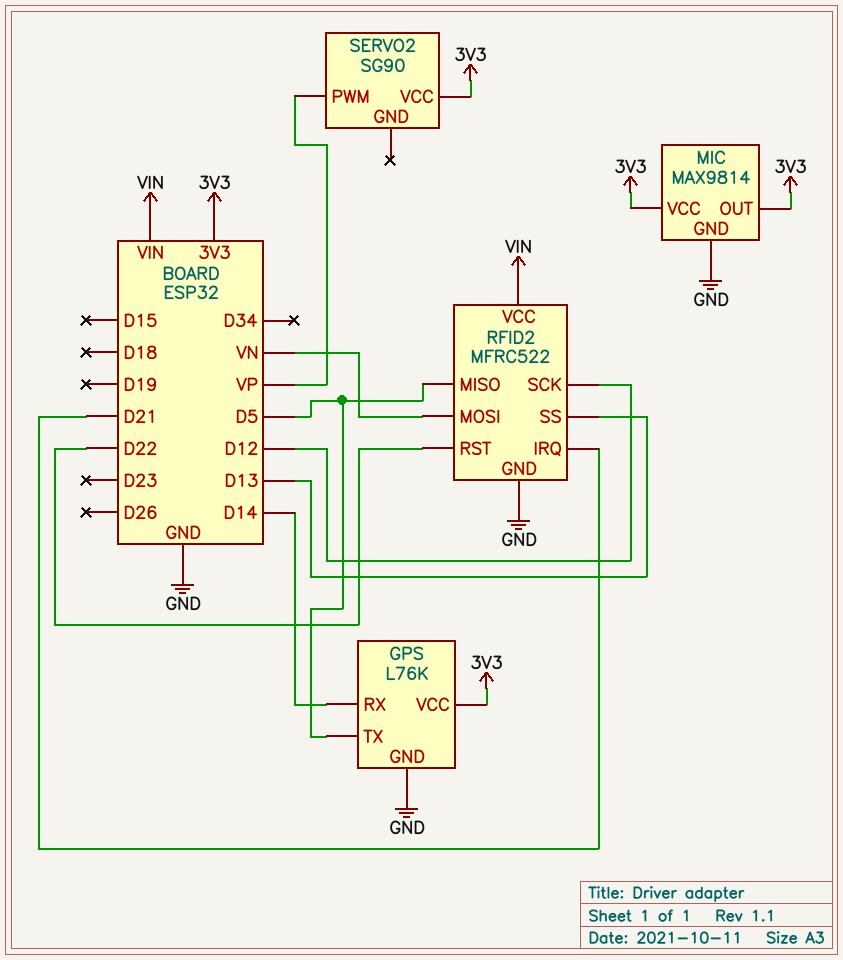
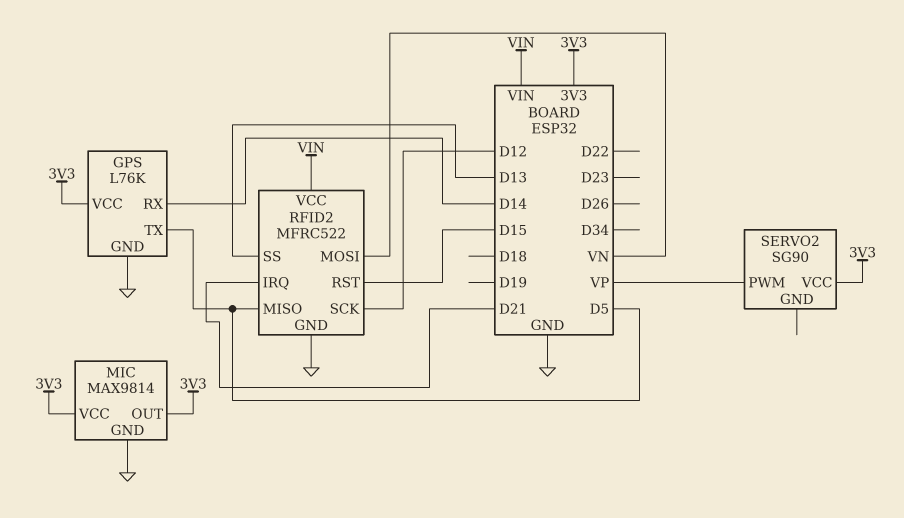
RFID2 pin RST: D22 -> D15

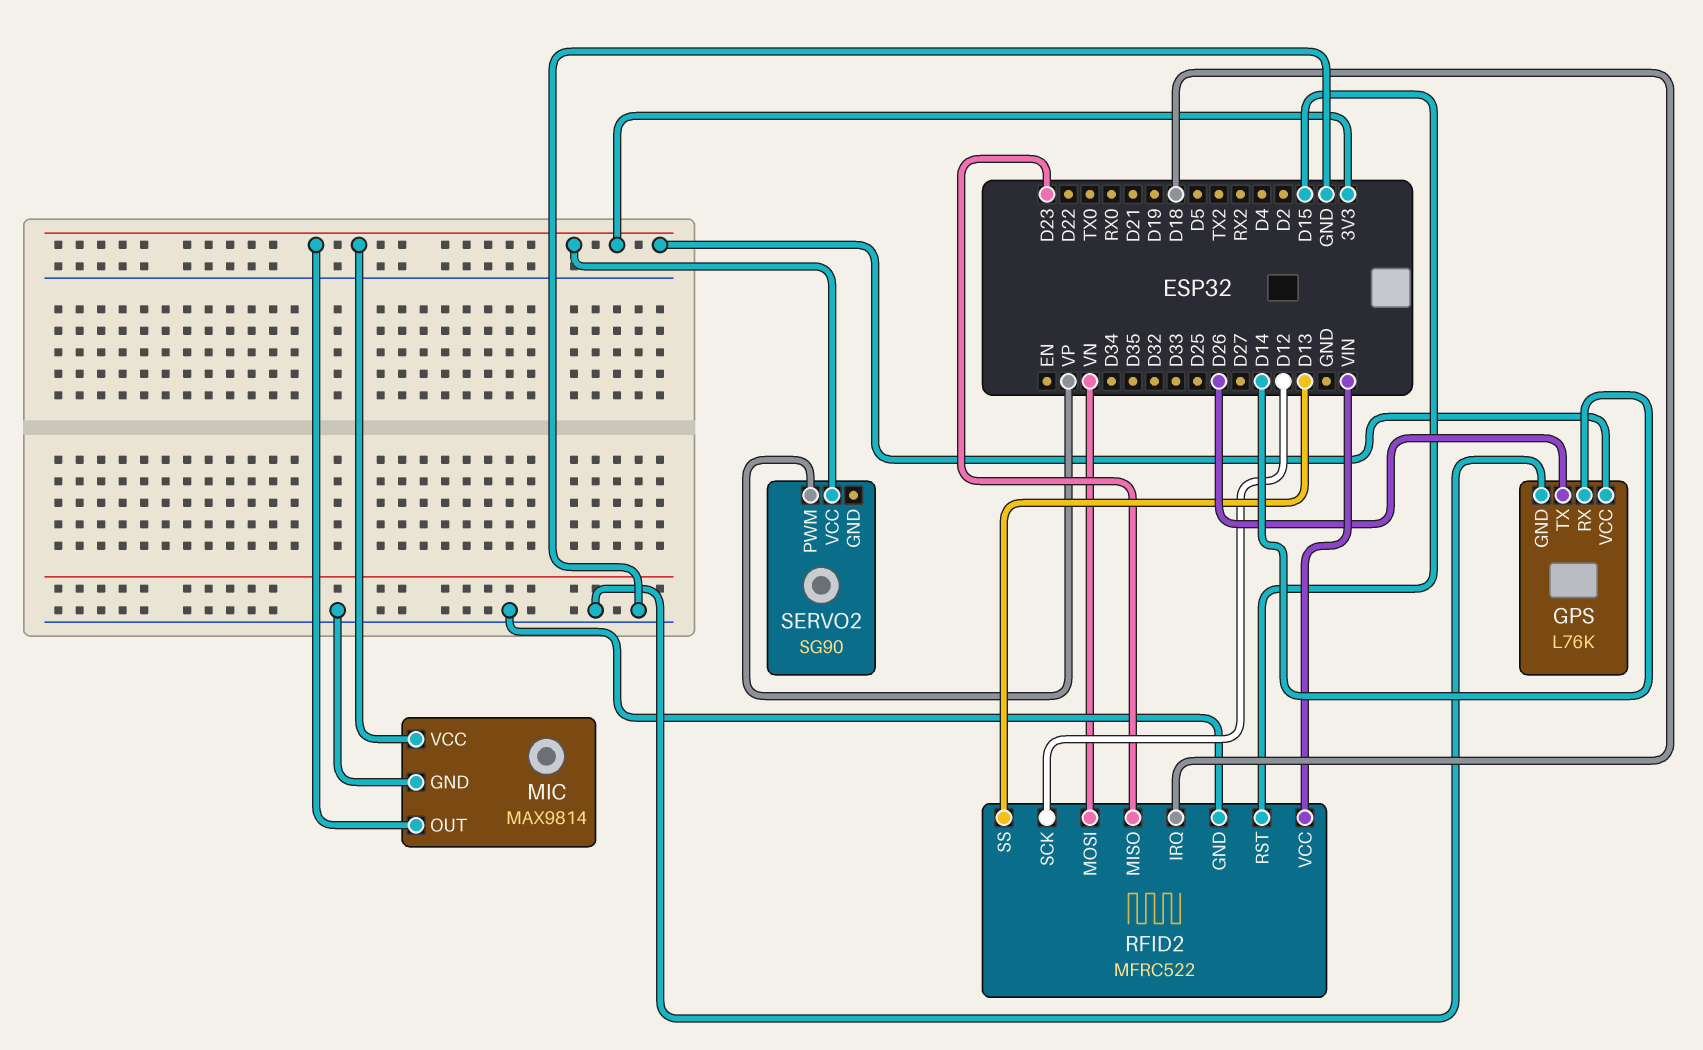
GPS pin TX: D5 -> D26
RFID2 pin IRQ: D21 -> D18
RFID2 pin MISO: D5 -> D23

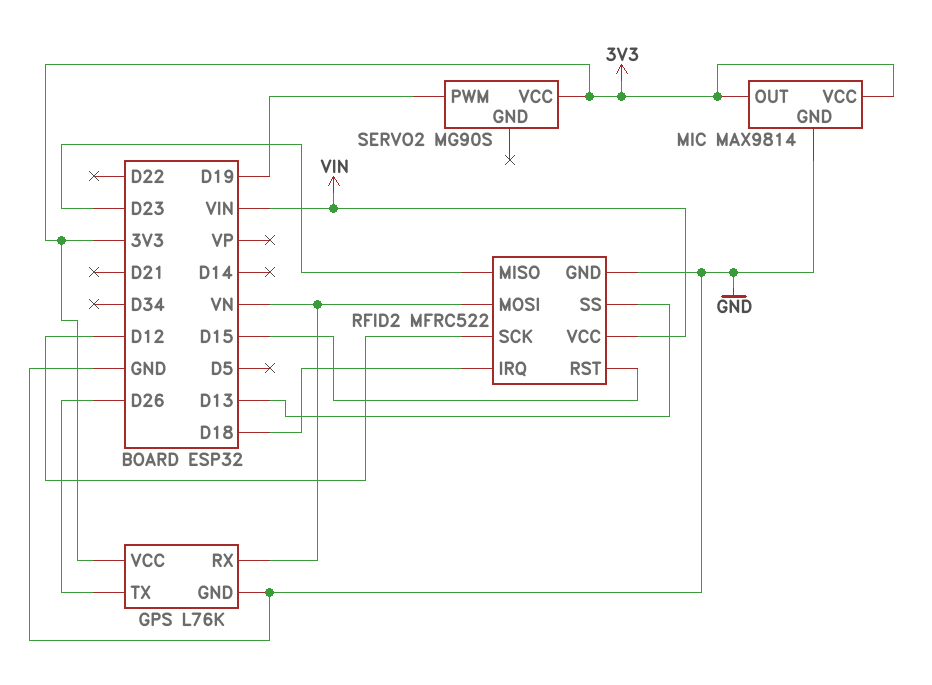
GPS pin RX: D14 -> VN
SERVO2: SG90 -> MG90S
SERVO2 pin PWM: VP -> D19

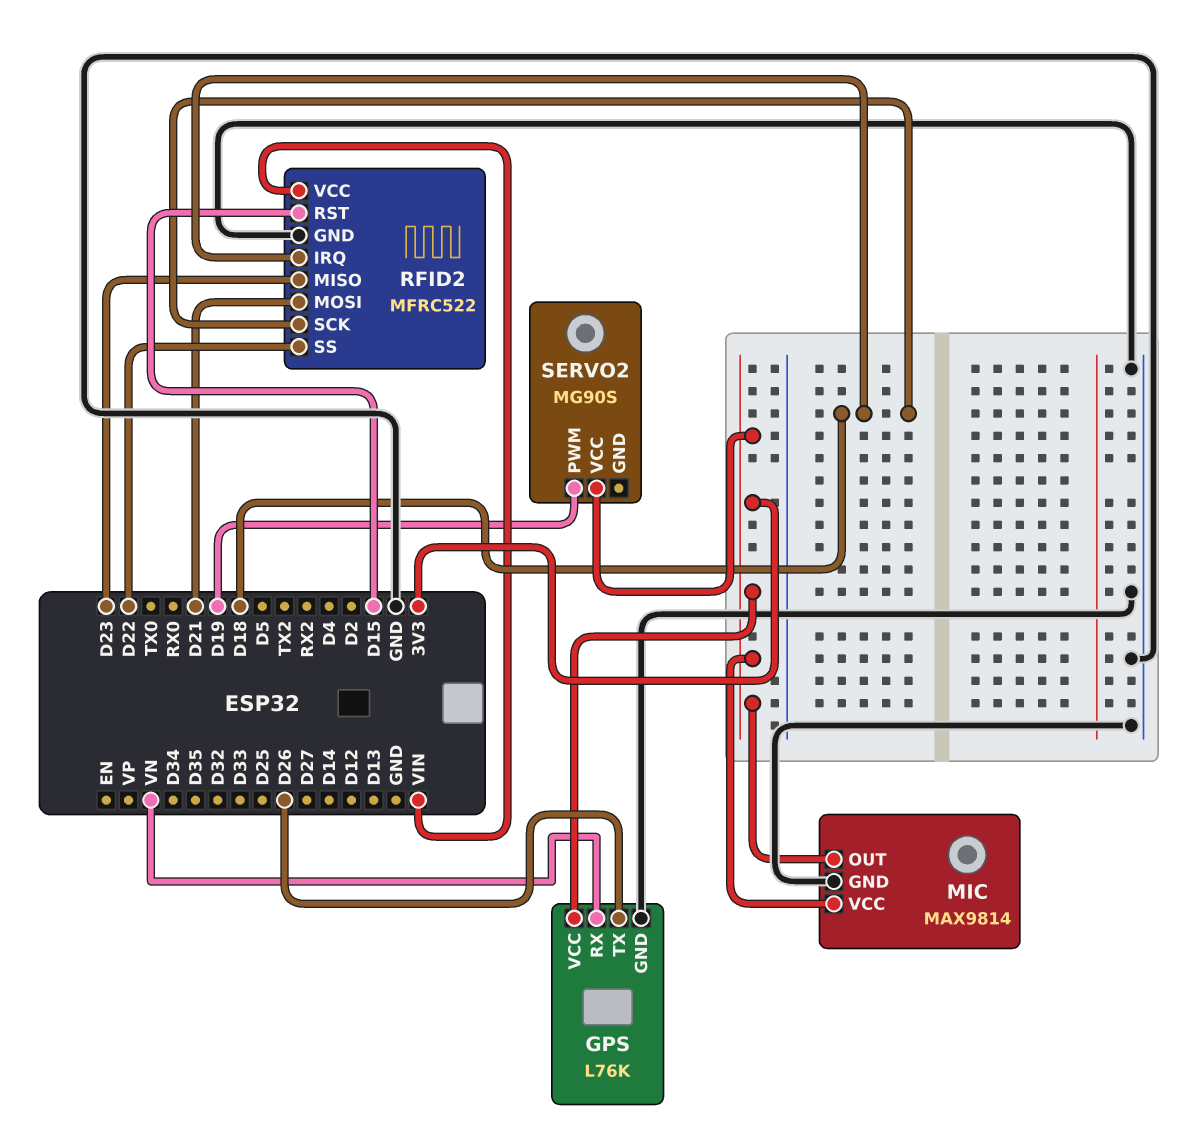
RFID2 pin MOSI: VN -> D21
RFID2 pin SCK: D12 -> D18
RFID2 pin SS: D13 -> D22

